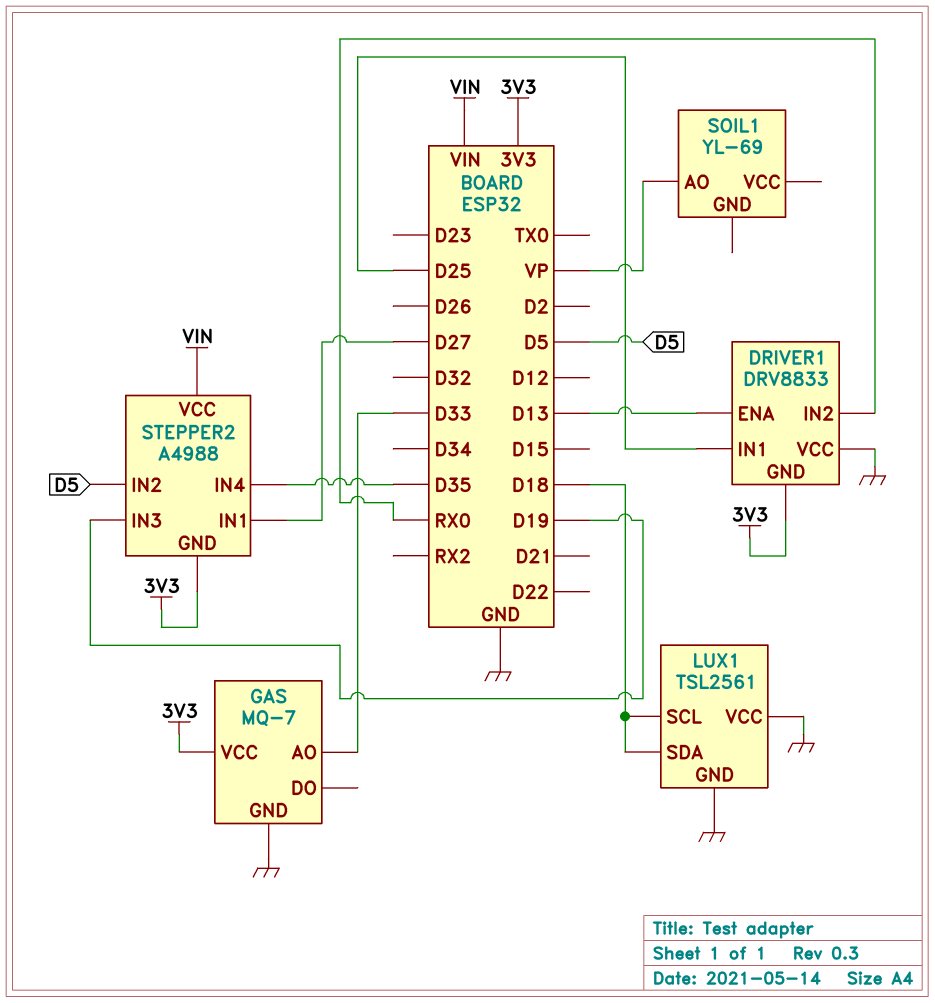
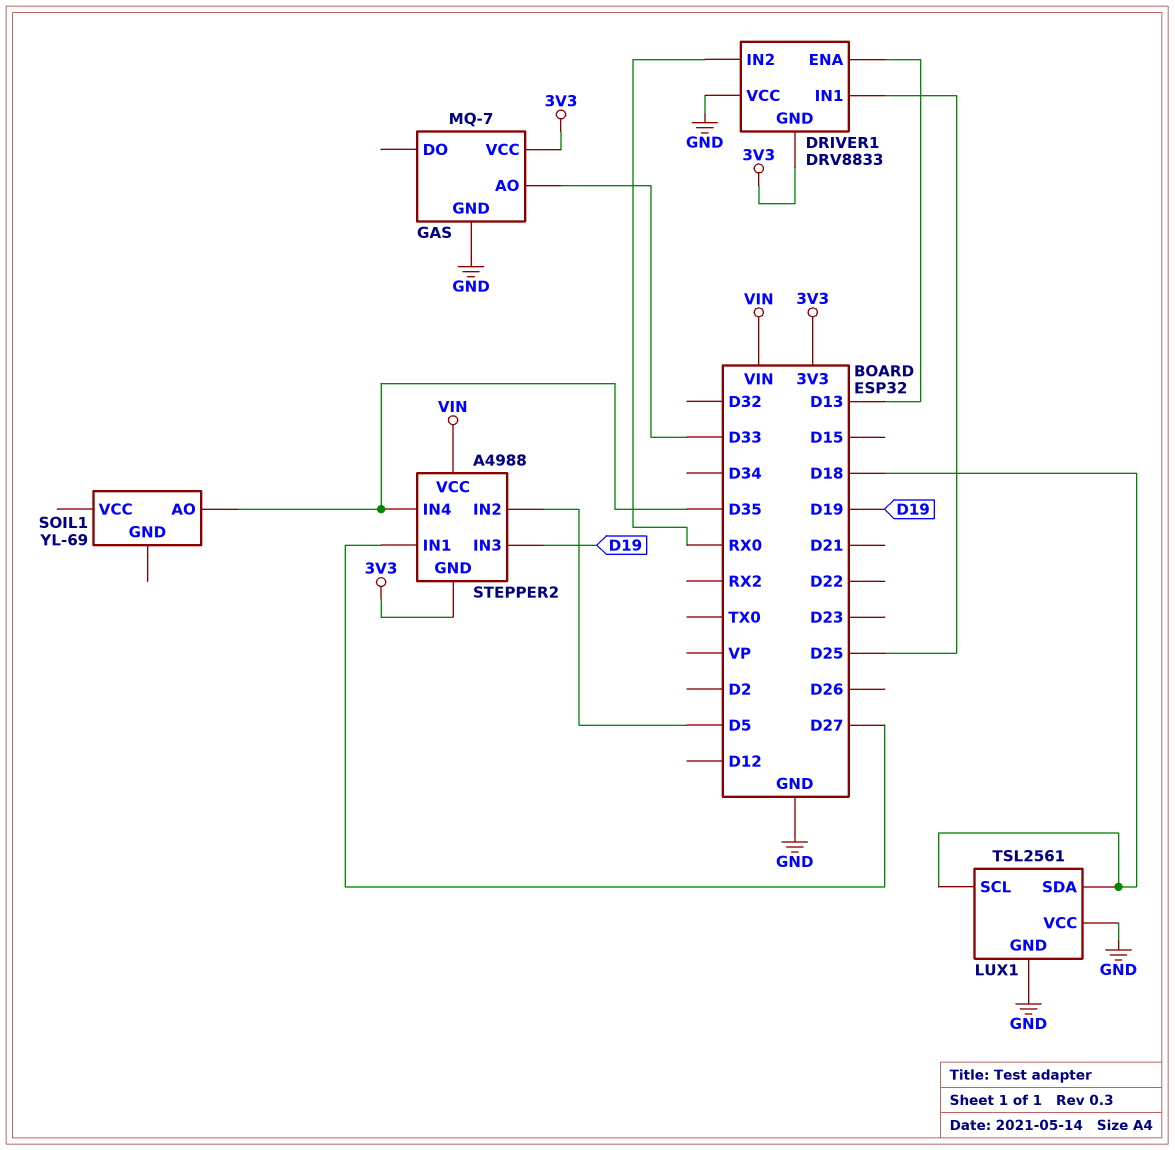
SOIL1 pin AO: VP -> D35

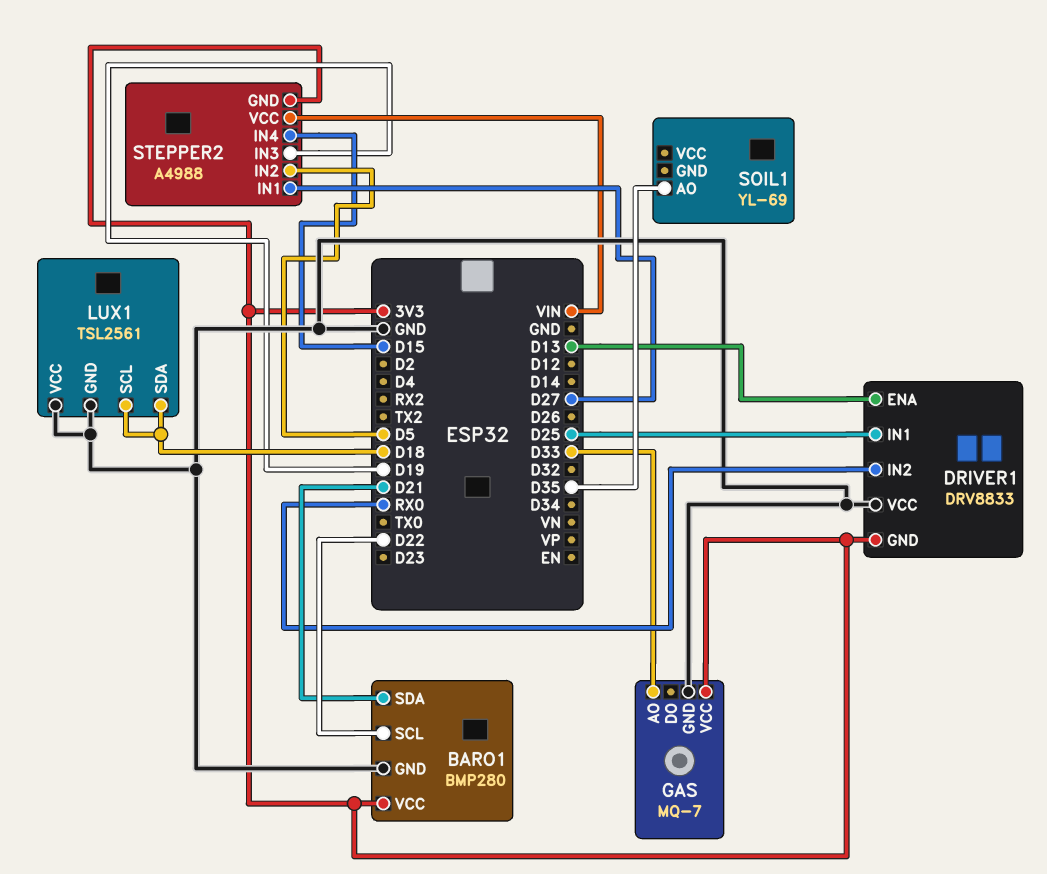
BARO1: none -> BMP280
BARO1 pin GND: none -> GND
BARO1 pin SCL: none -> D22
BARO1 pin SDA: none -> D21
BARO1 pin VCC: none -> 3V3
STEPPER2 pin IN4: D35 -> D15

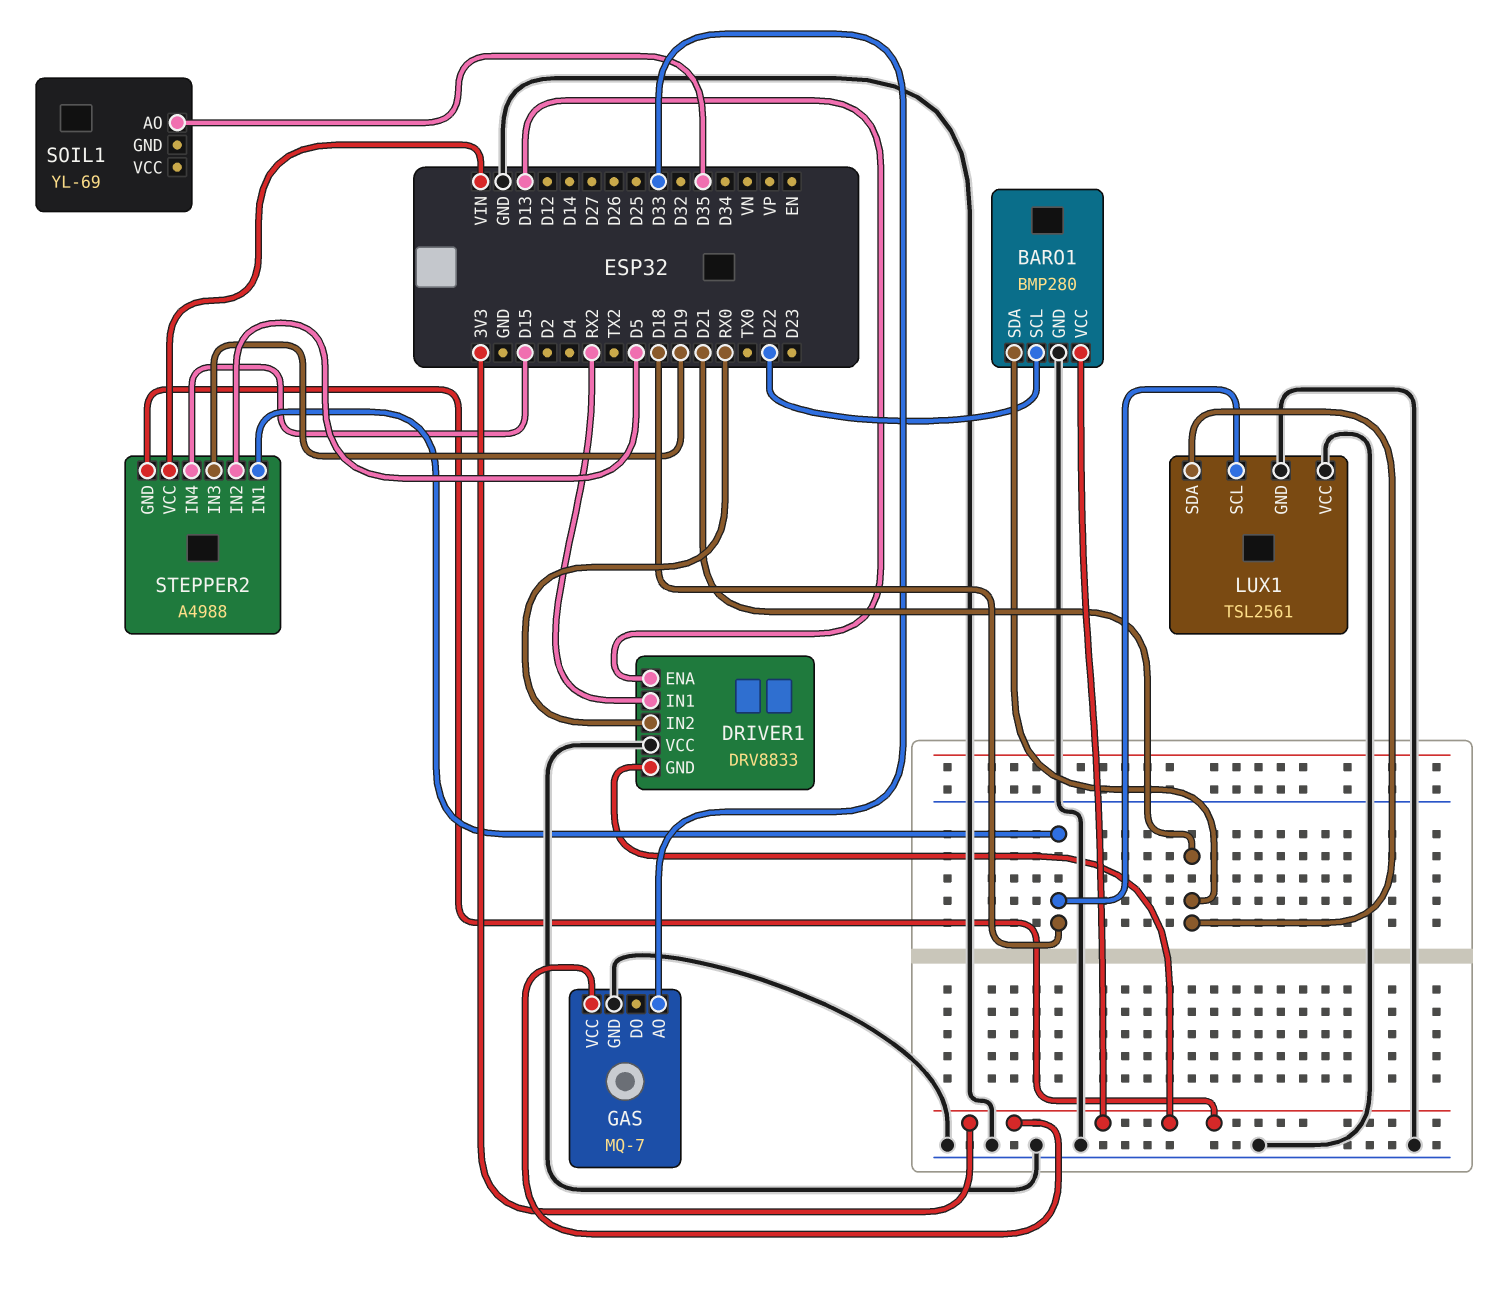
DRIVER1 pin IN1: D25 -> RX2
LUX1 pin SDA: D18 -> D21
STEPPER2 pin IN1: D27 -> D18

